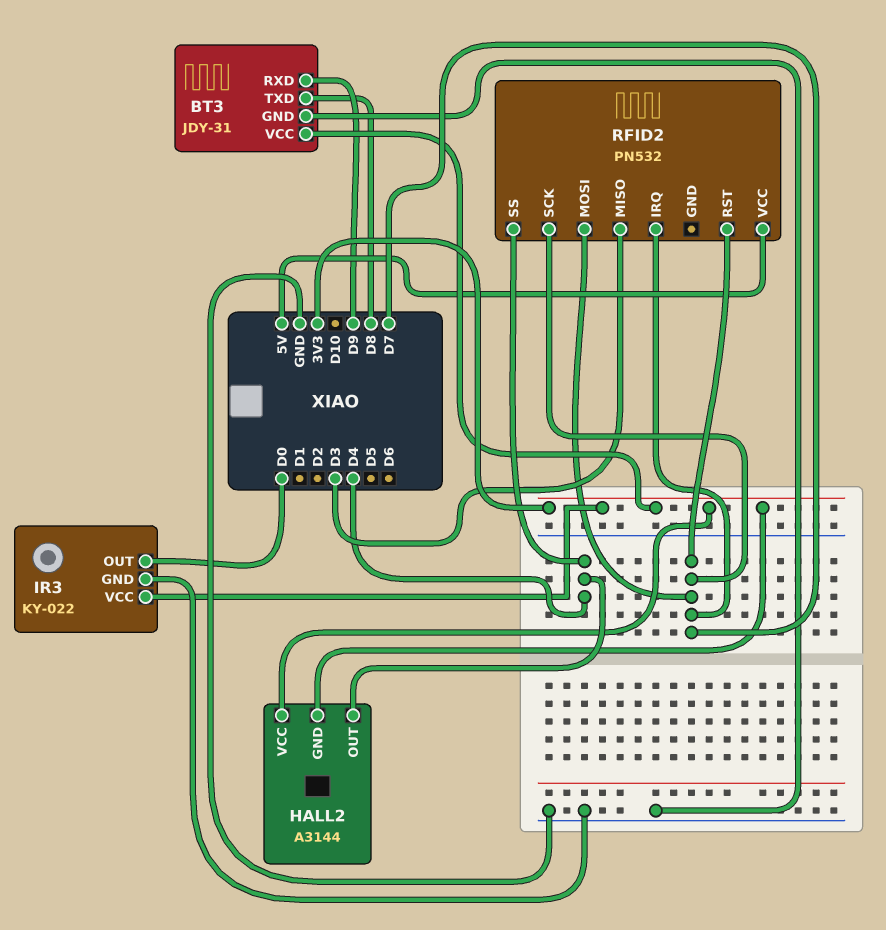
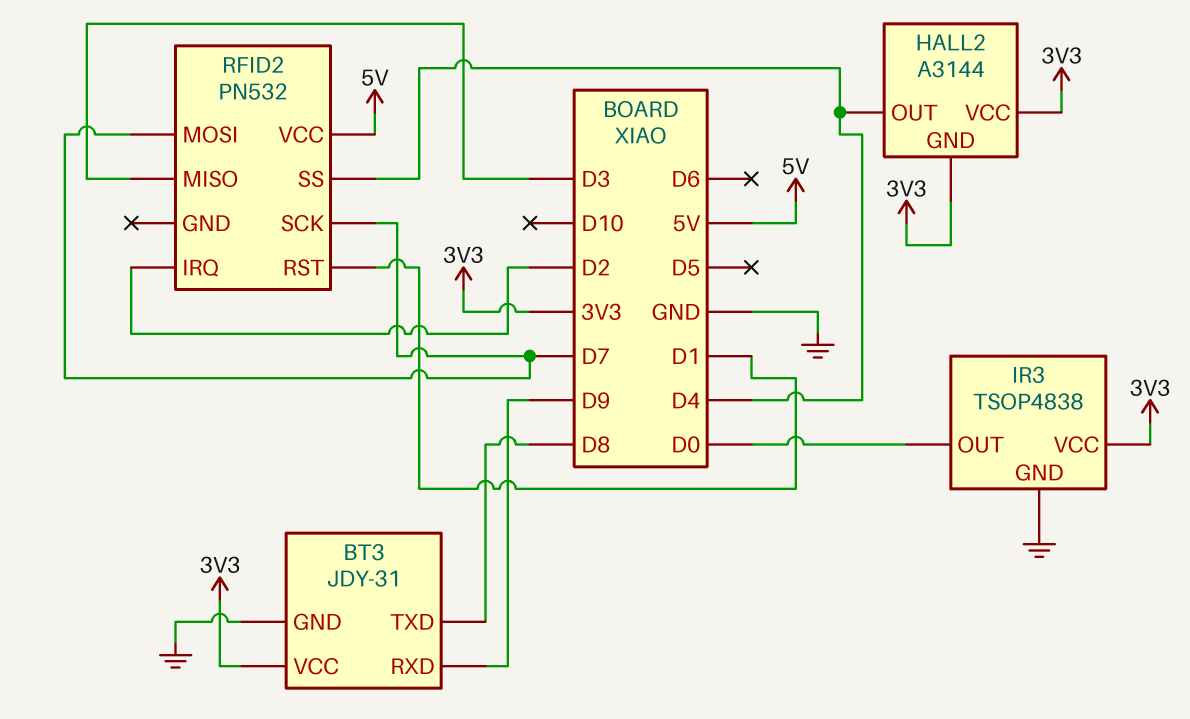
IR3: KY-022 -> TSOP4838
RFID2 pin IRQ: D7 -> D2
RFID2 pin RST: D7 -> D1

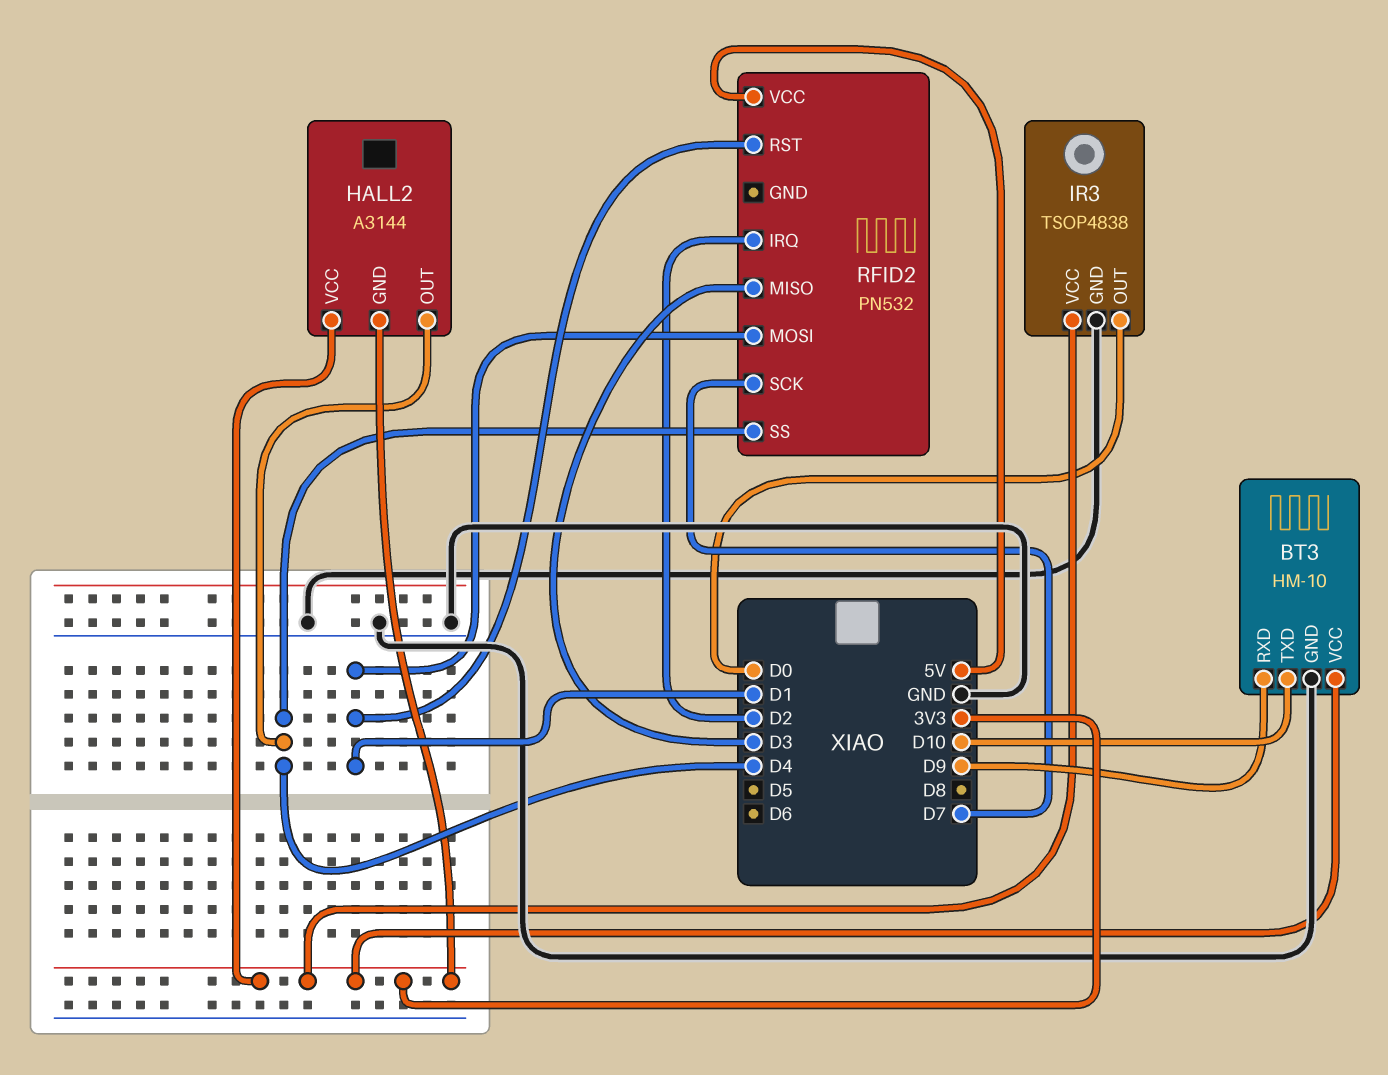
BT3: JDY-31 -> HM-10
BT3 pin TXD: D8 -> D10
RFID2 pin MOSI: D7 -> D1

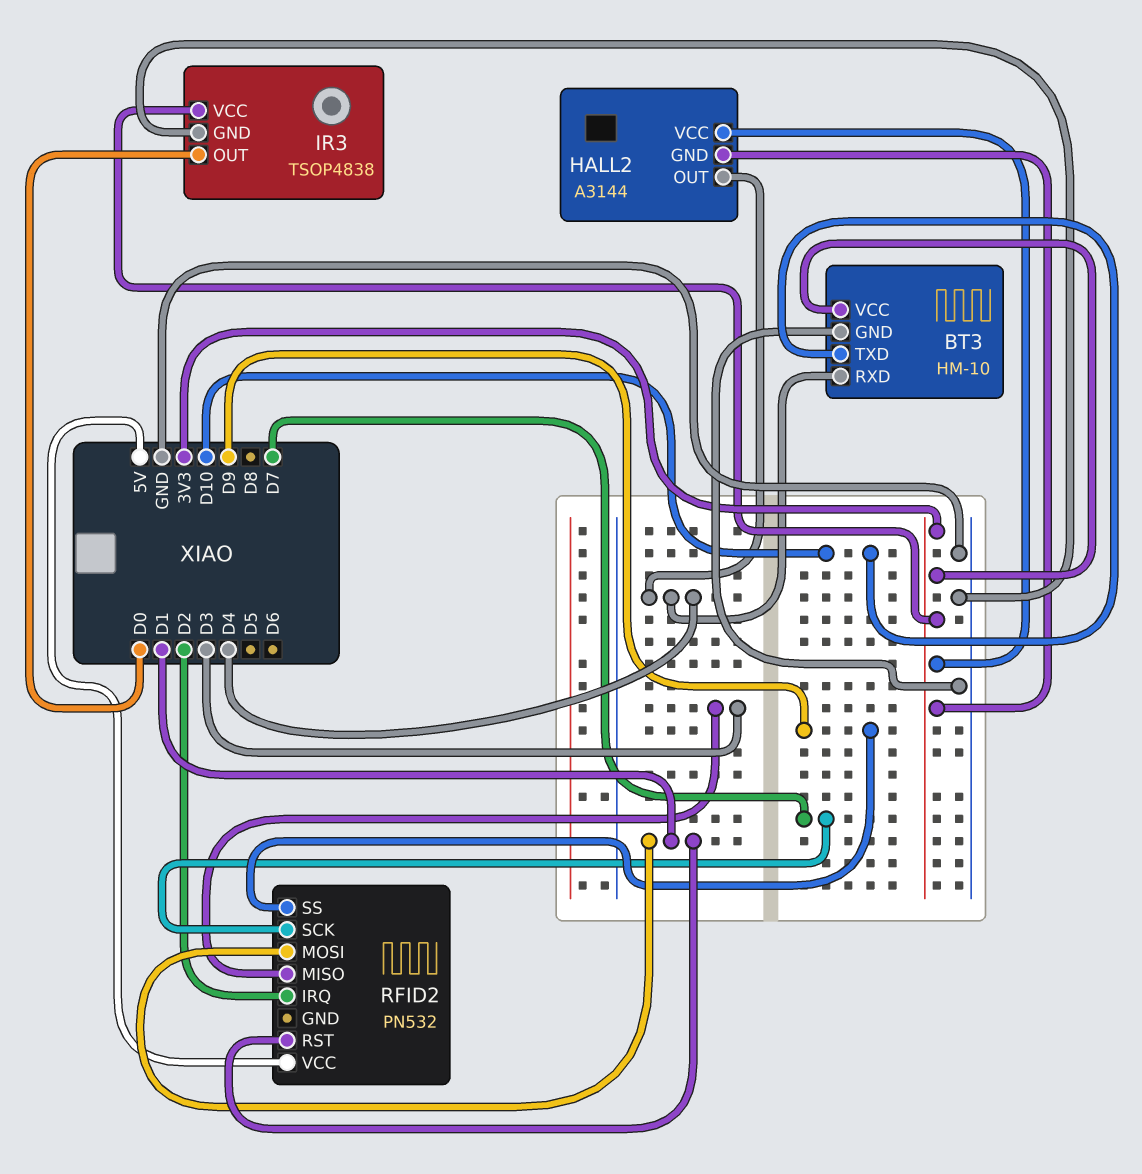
BT3 pin RXD: D9 -> D4
RFID2 pin SS: D4 -> D9

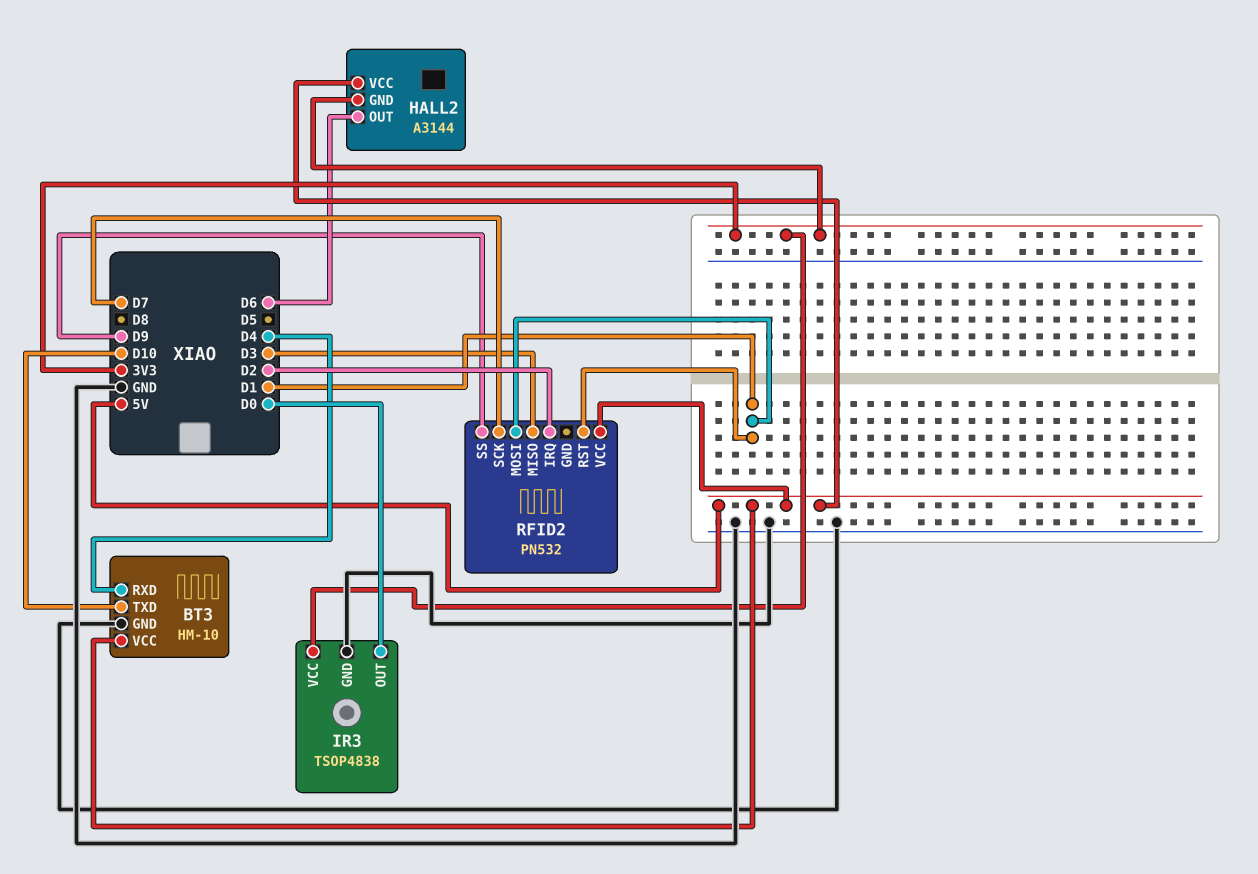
BT3 pin VCC: 3V3 -> 5V
HALL2 pin OUT: D4 -> D6
HALL2 pin VCC: 3V3 -> 5V

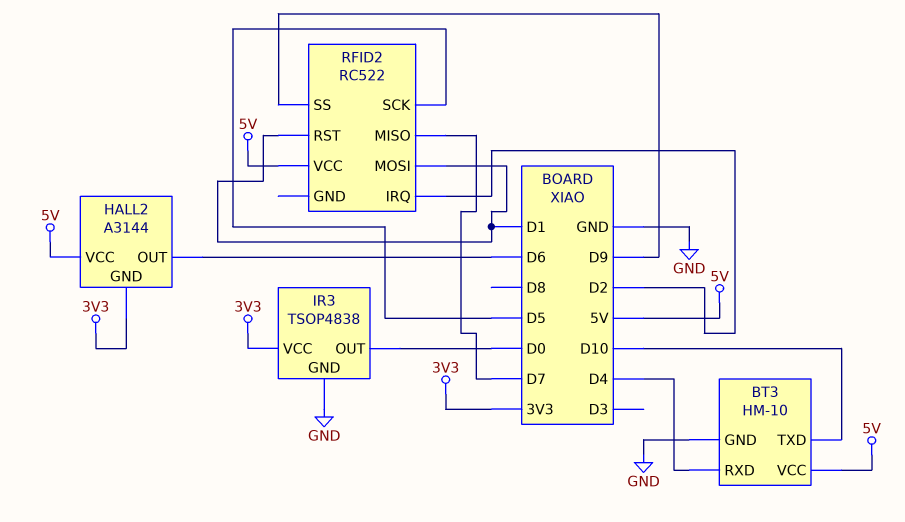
RFID2: PN532 -> RC522
RFID2 pin MISO: D3 -> D7
RFID2 pin SCK: D7 -> D5

